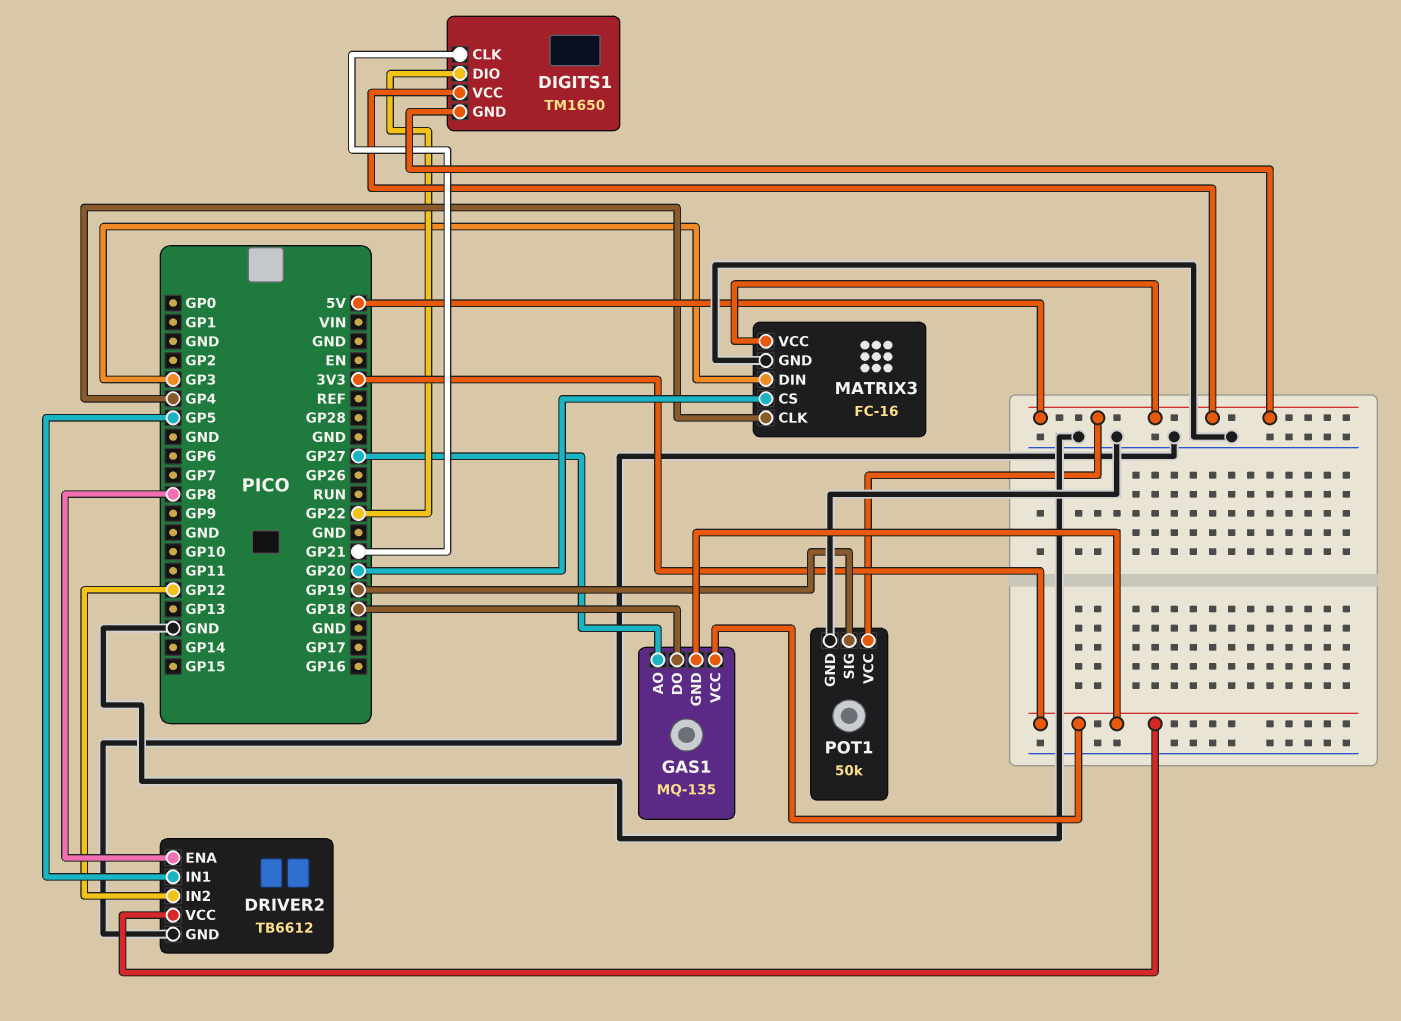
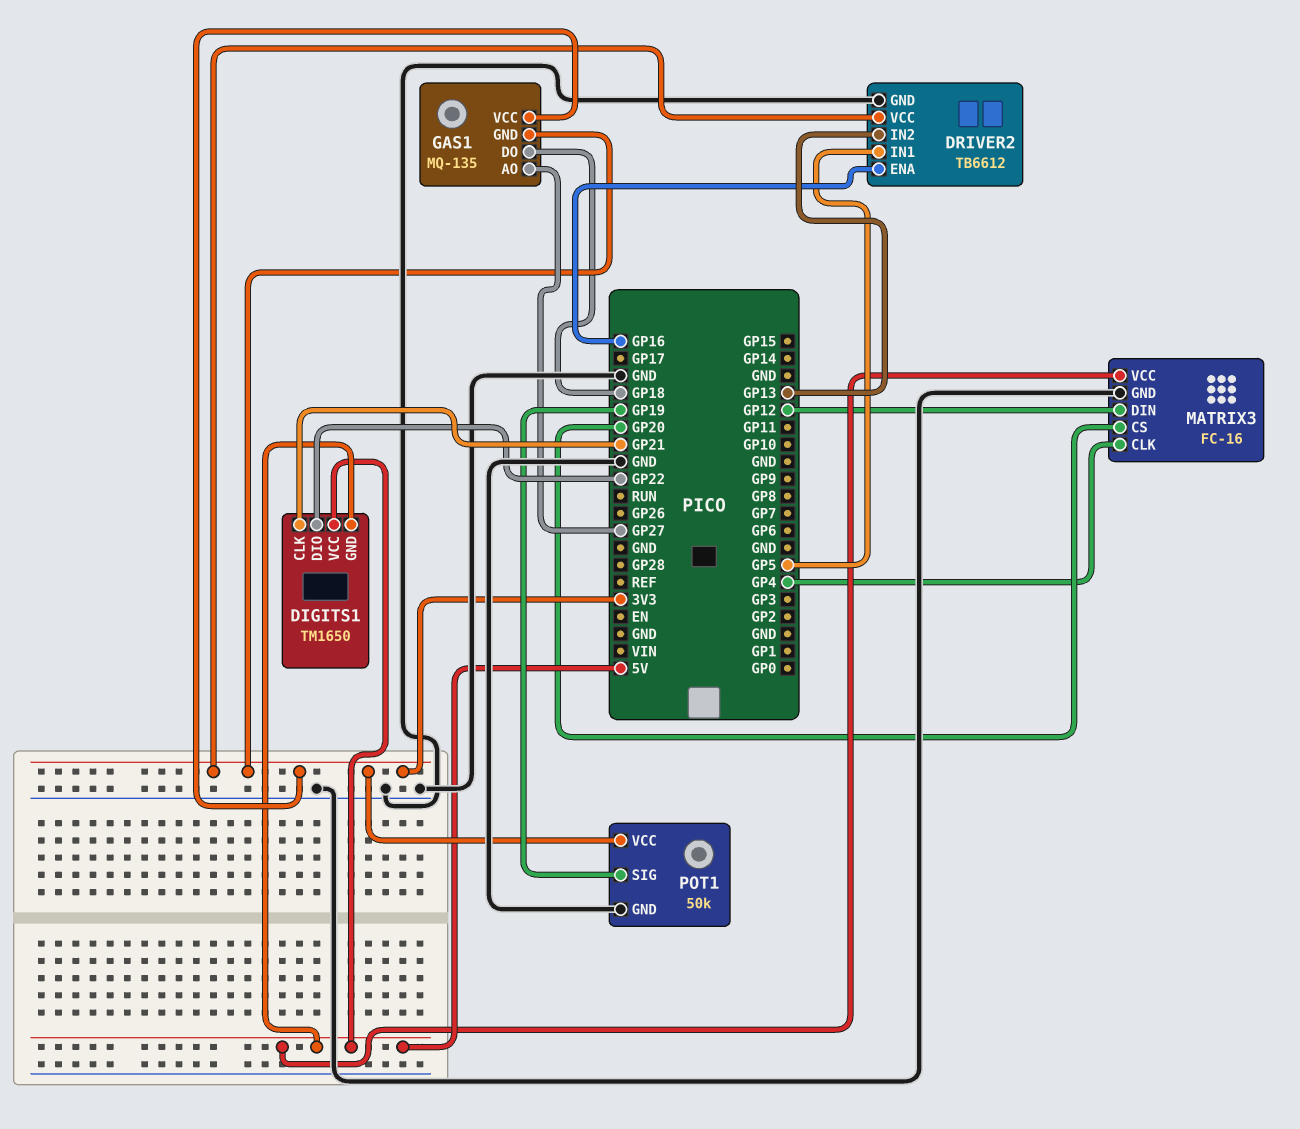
DRIVER2 pin ENA: GP8 -> GP16
DRIVER2 pin IN2: GP12 -> GP13
MATRIX3 pin DIN: GP3 -> GP12
POT1 pin VCC: 5V -> 3V3

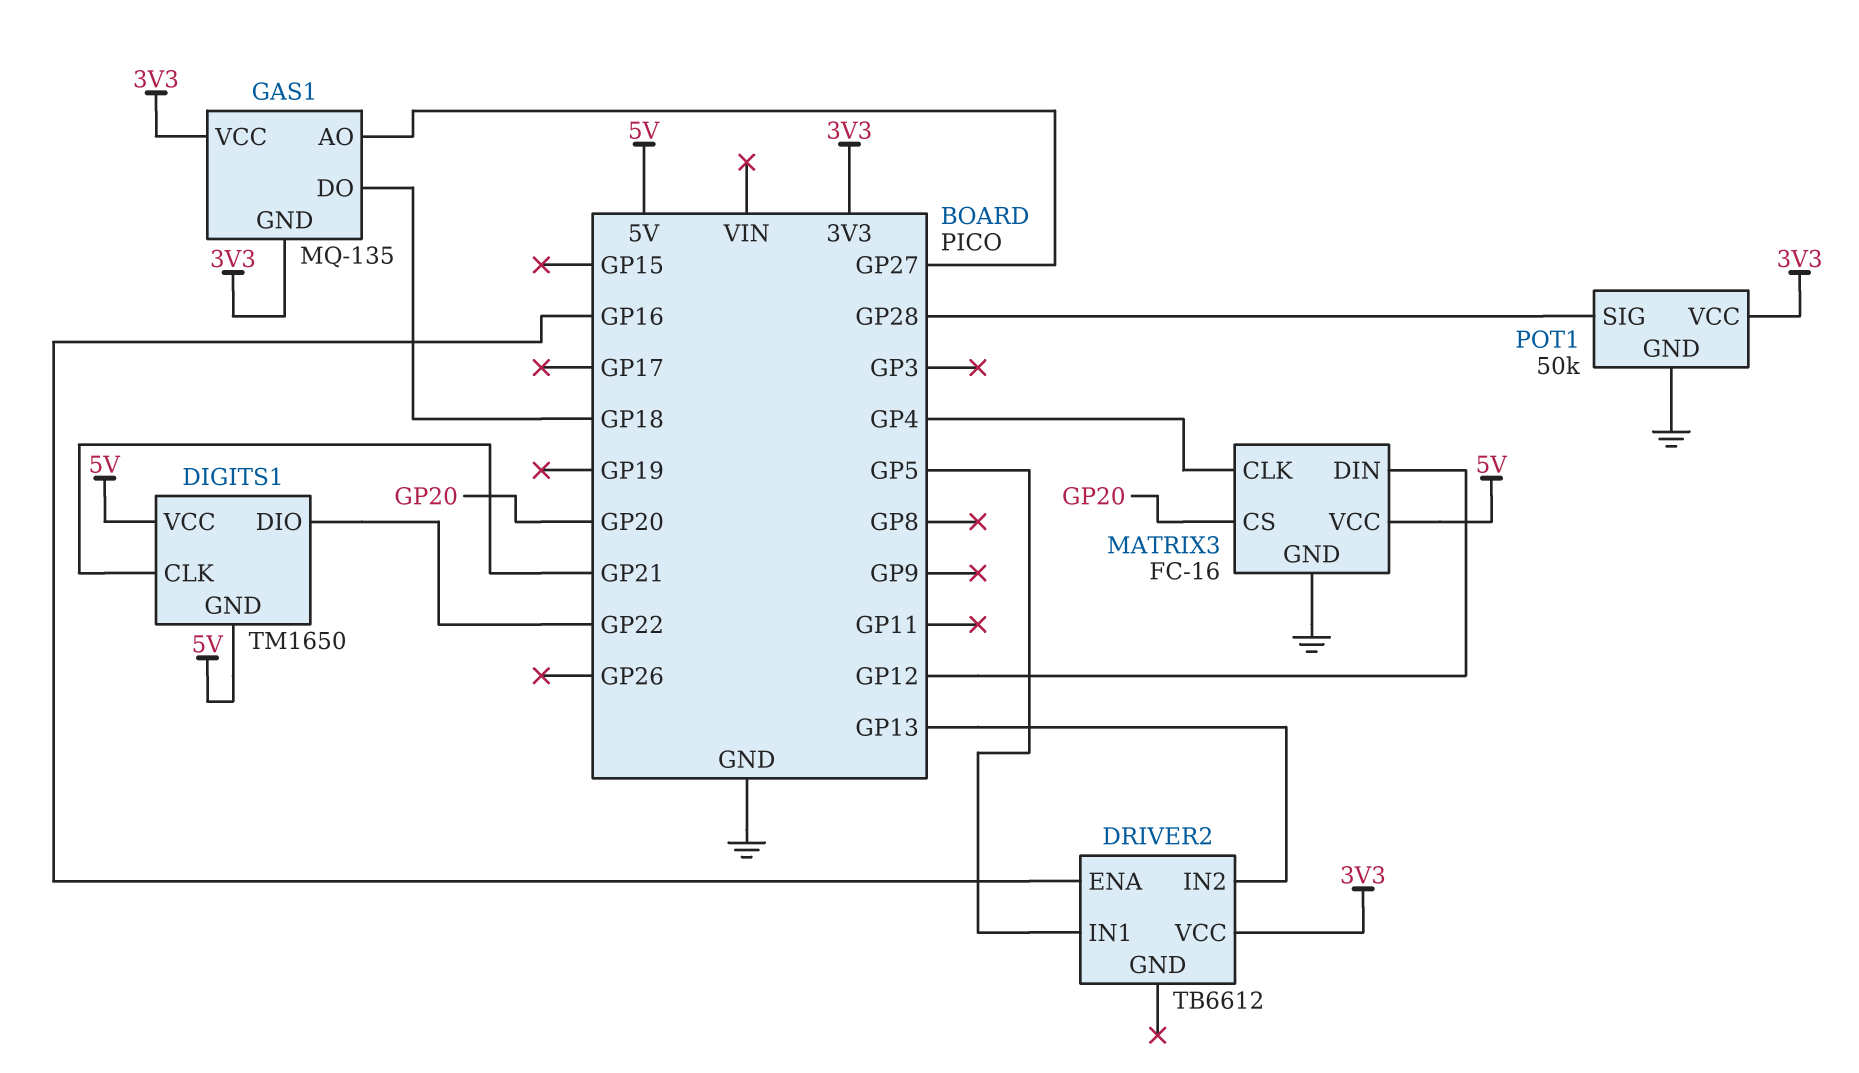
DRIVER2 pin GND: GND -> none
POT1 pin SIG: GP19 -> GP28

